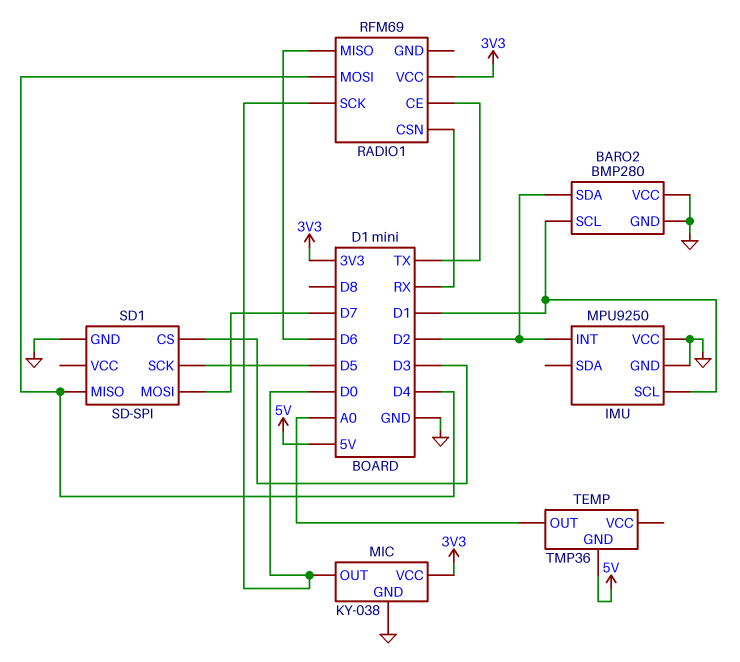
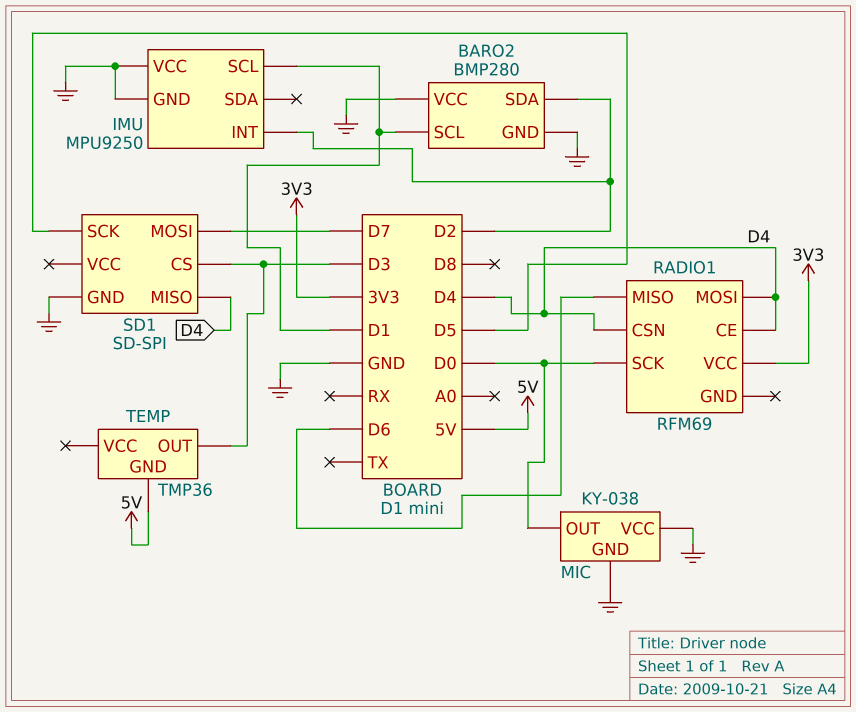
MIC pin VCC: 3V3 -> GND
RADIO1 pin CE: TX -> D4
RADIO1 pin CSN: RX -> D4
TEMP pin OUT: A0 -> D3

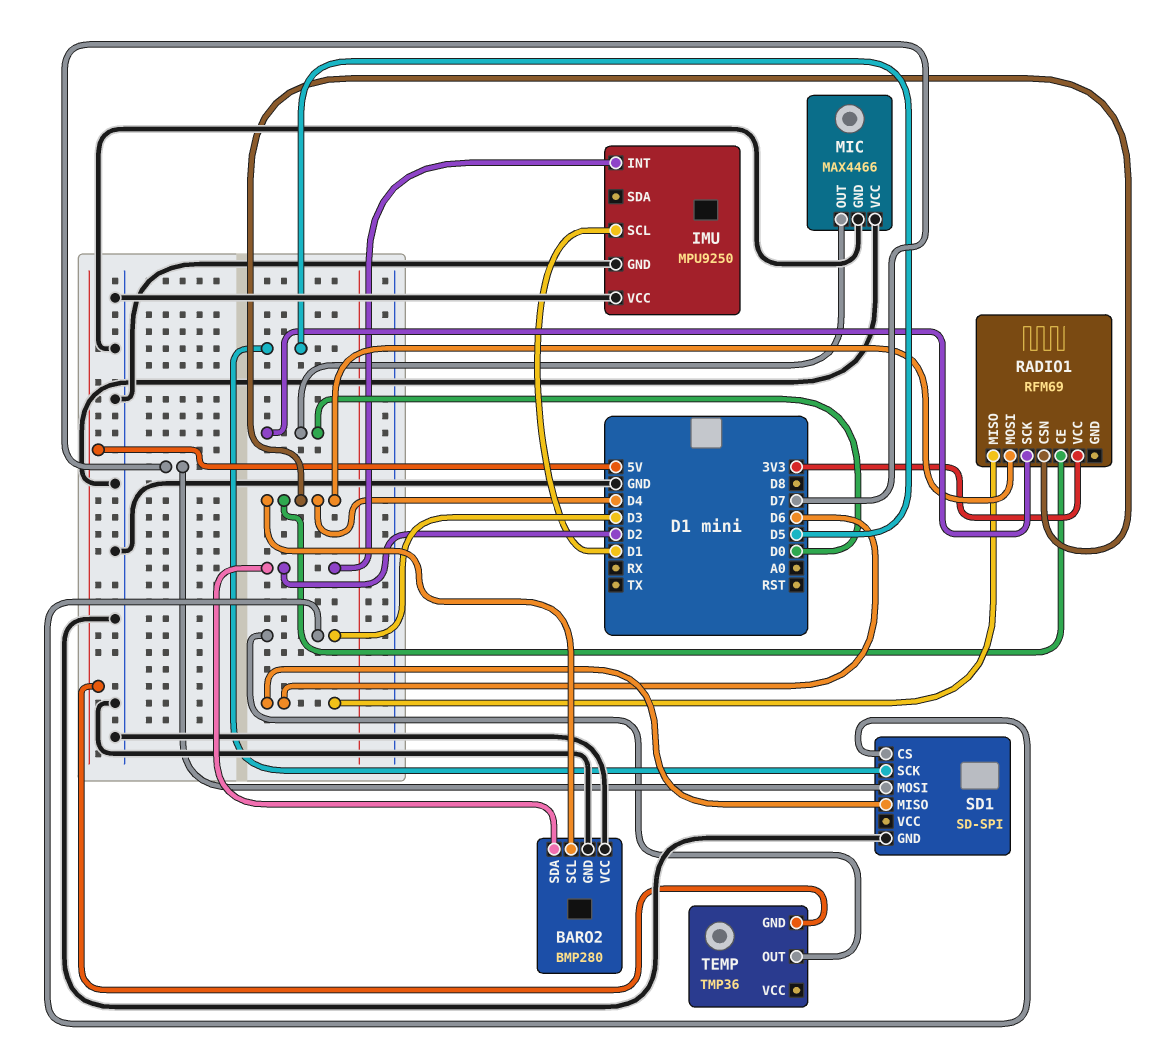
BARO2 pin SCL: D1 -> D4
MIC: KY-038 -> MAX4466
SD1 pin MISO: D4 -> D6

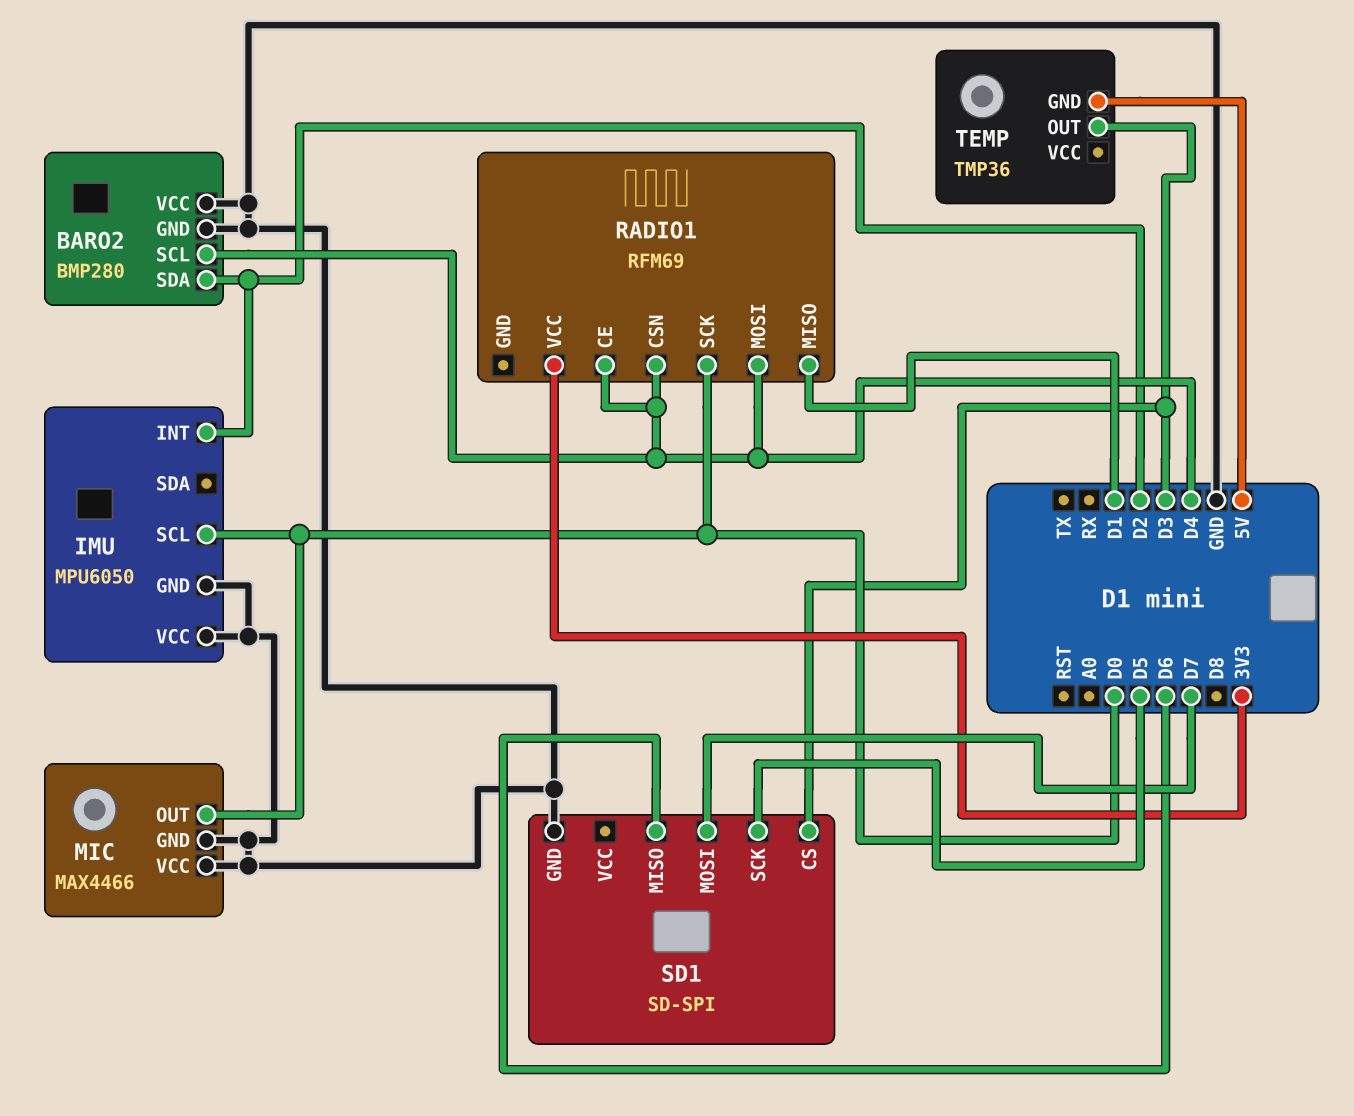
IMU: MPU9250 -> MPU6050
IMU pin SCL: D1 -> D0
RADIO1 pin MISO: D6 -> D1

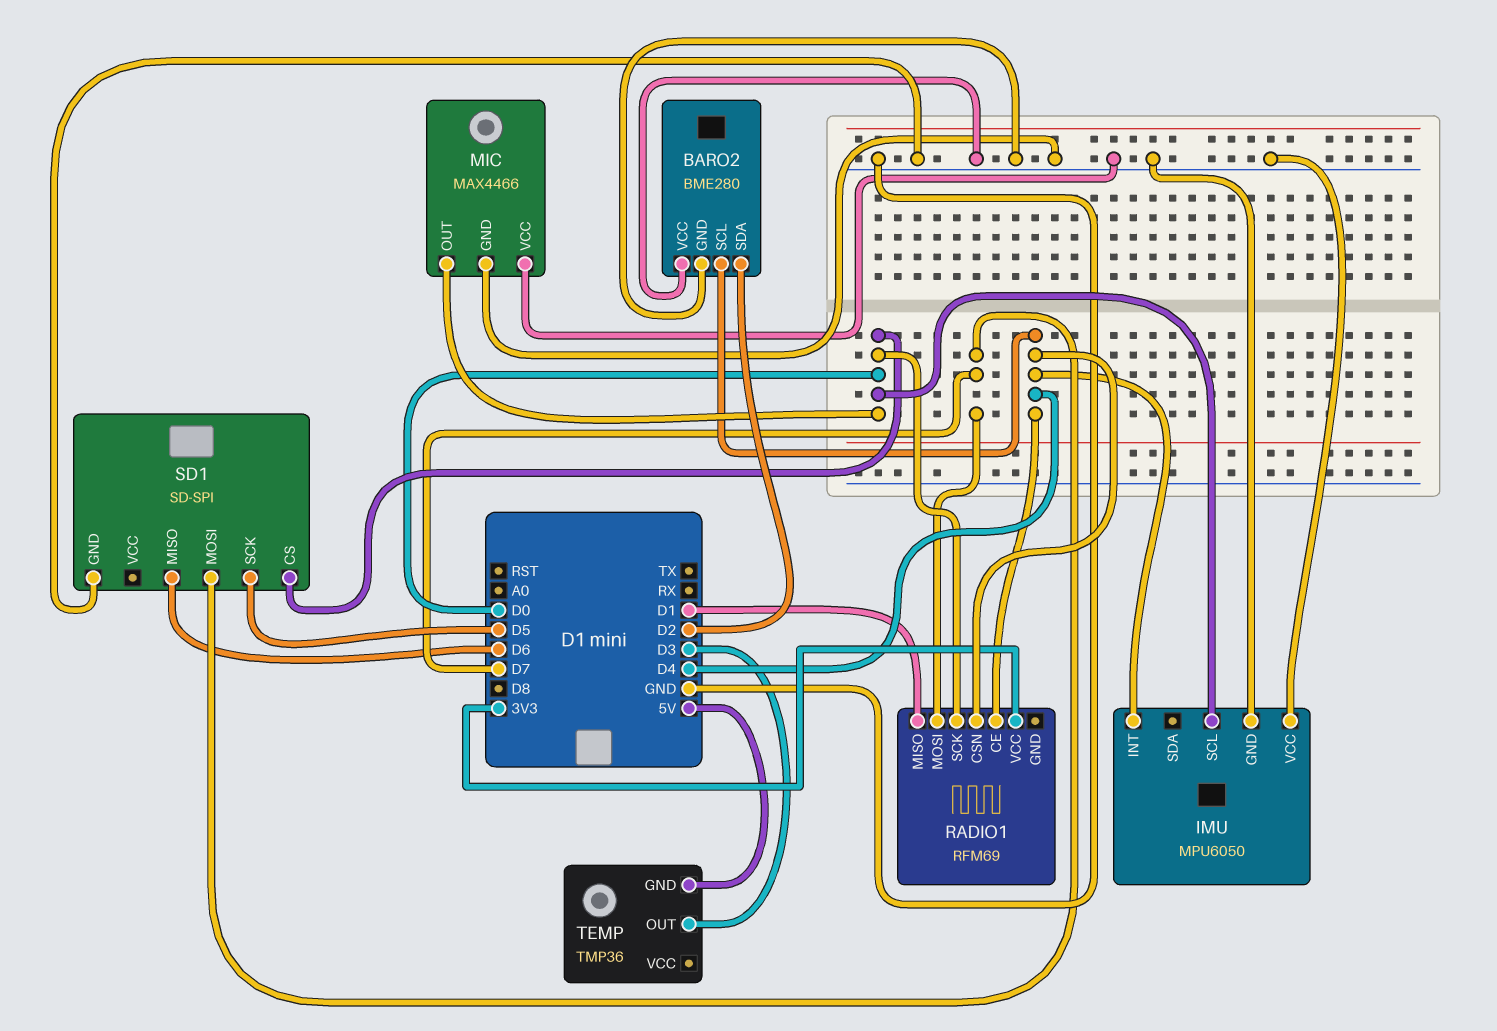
BARO2: BMP280 -> BME280
IMU pin INT: D2 -> D4
RADIO1 pin MOSI: D4 -> D7
SD1 pin CS: D3 -> D0

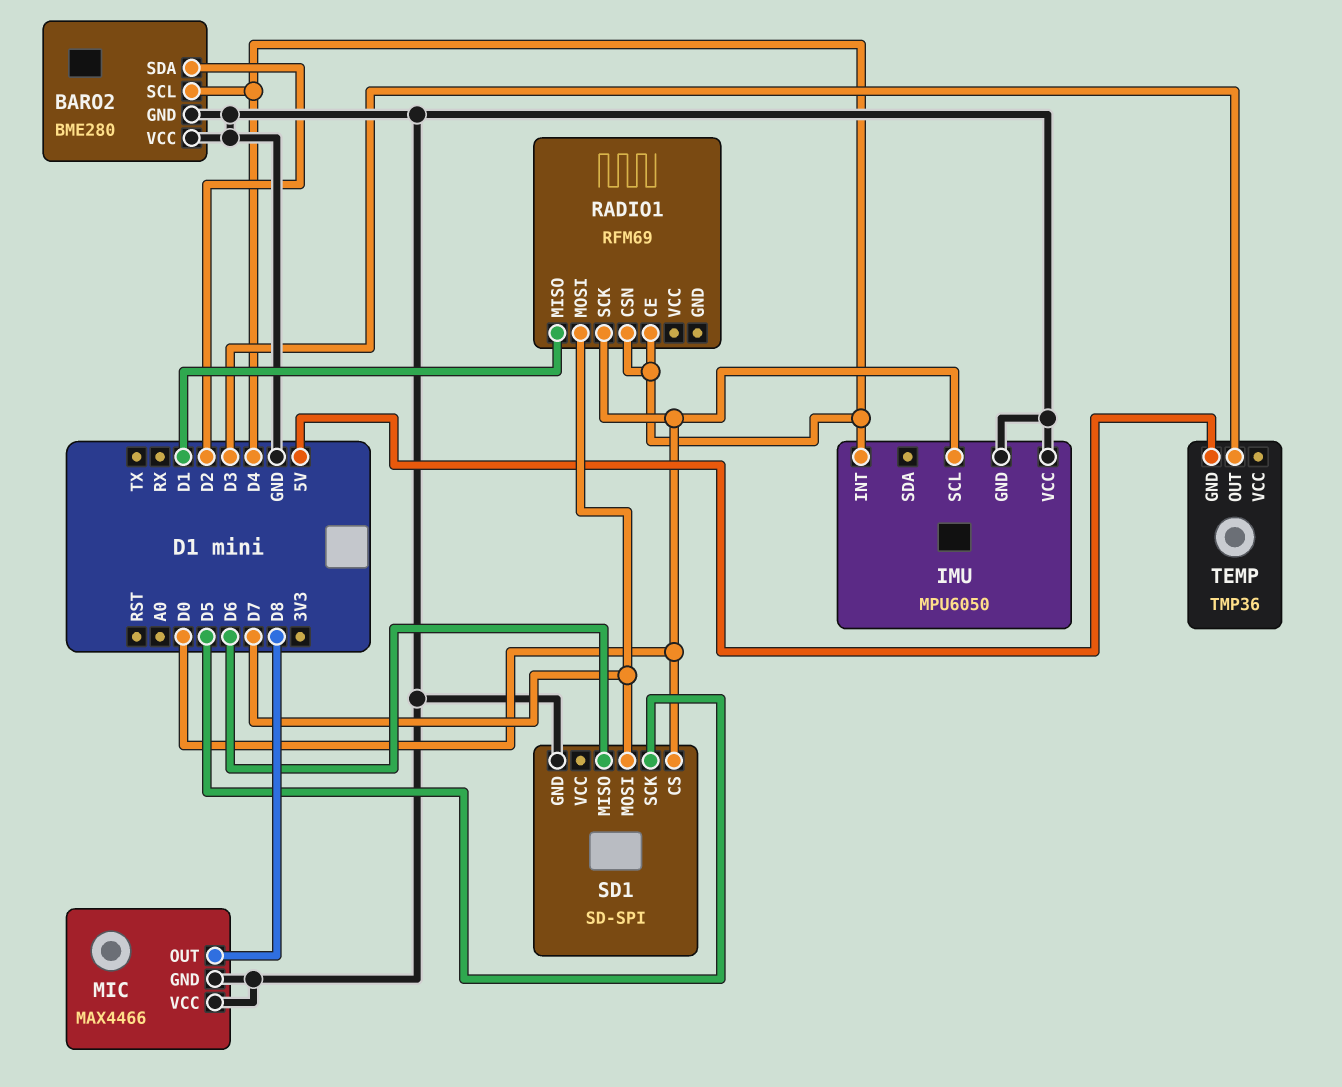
MIC pin OUT: D0 -> D8
RADIO1 pin VCC: 3V3 -> none

